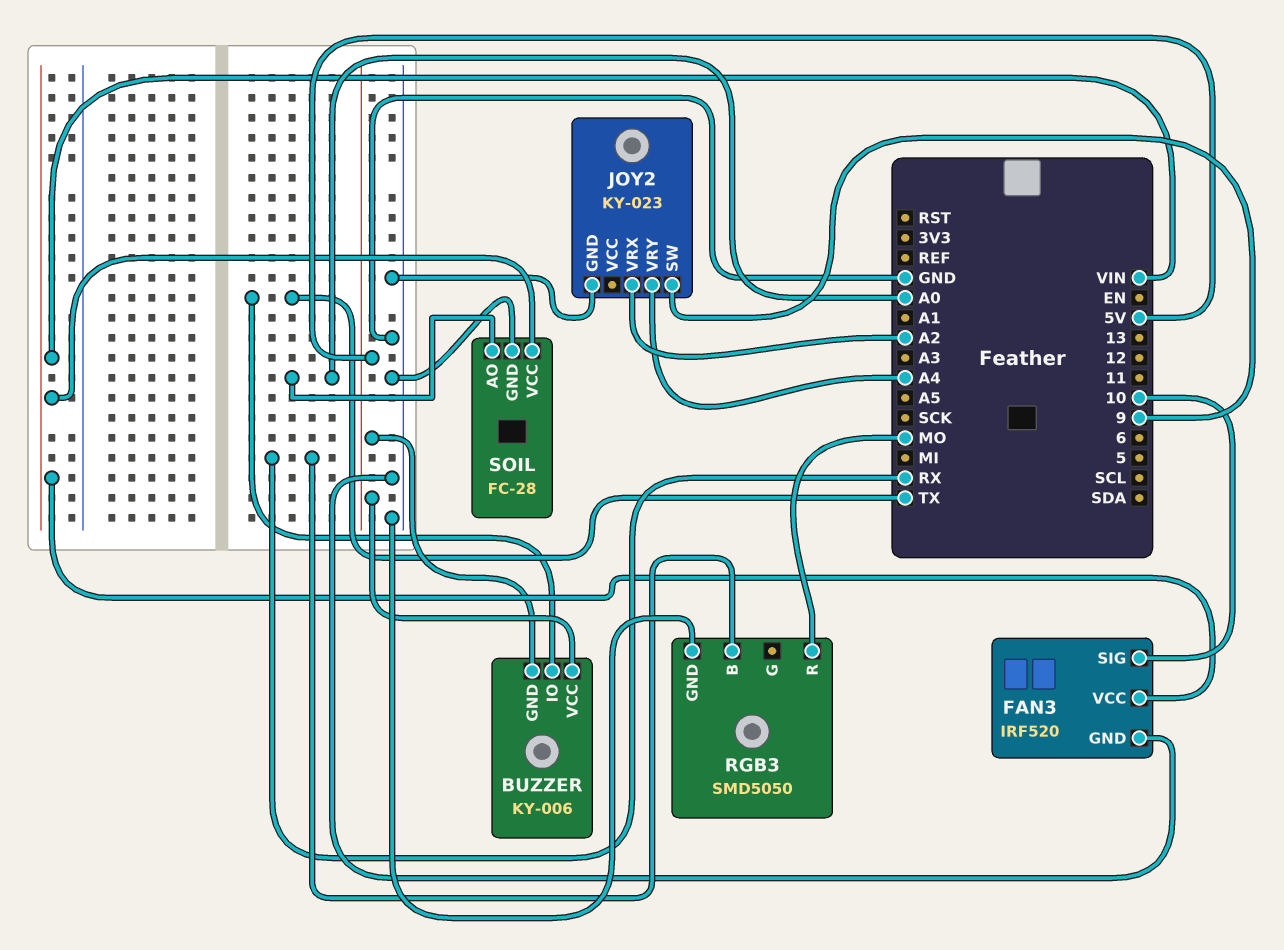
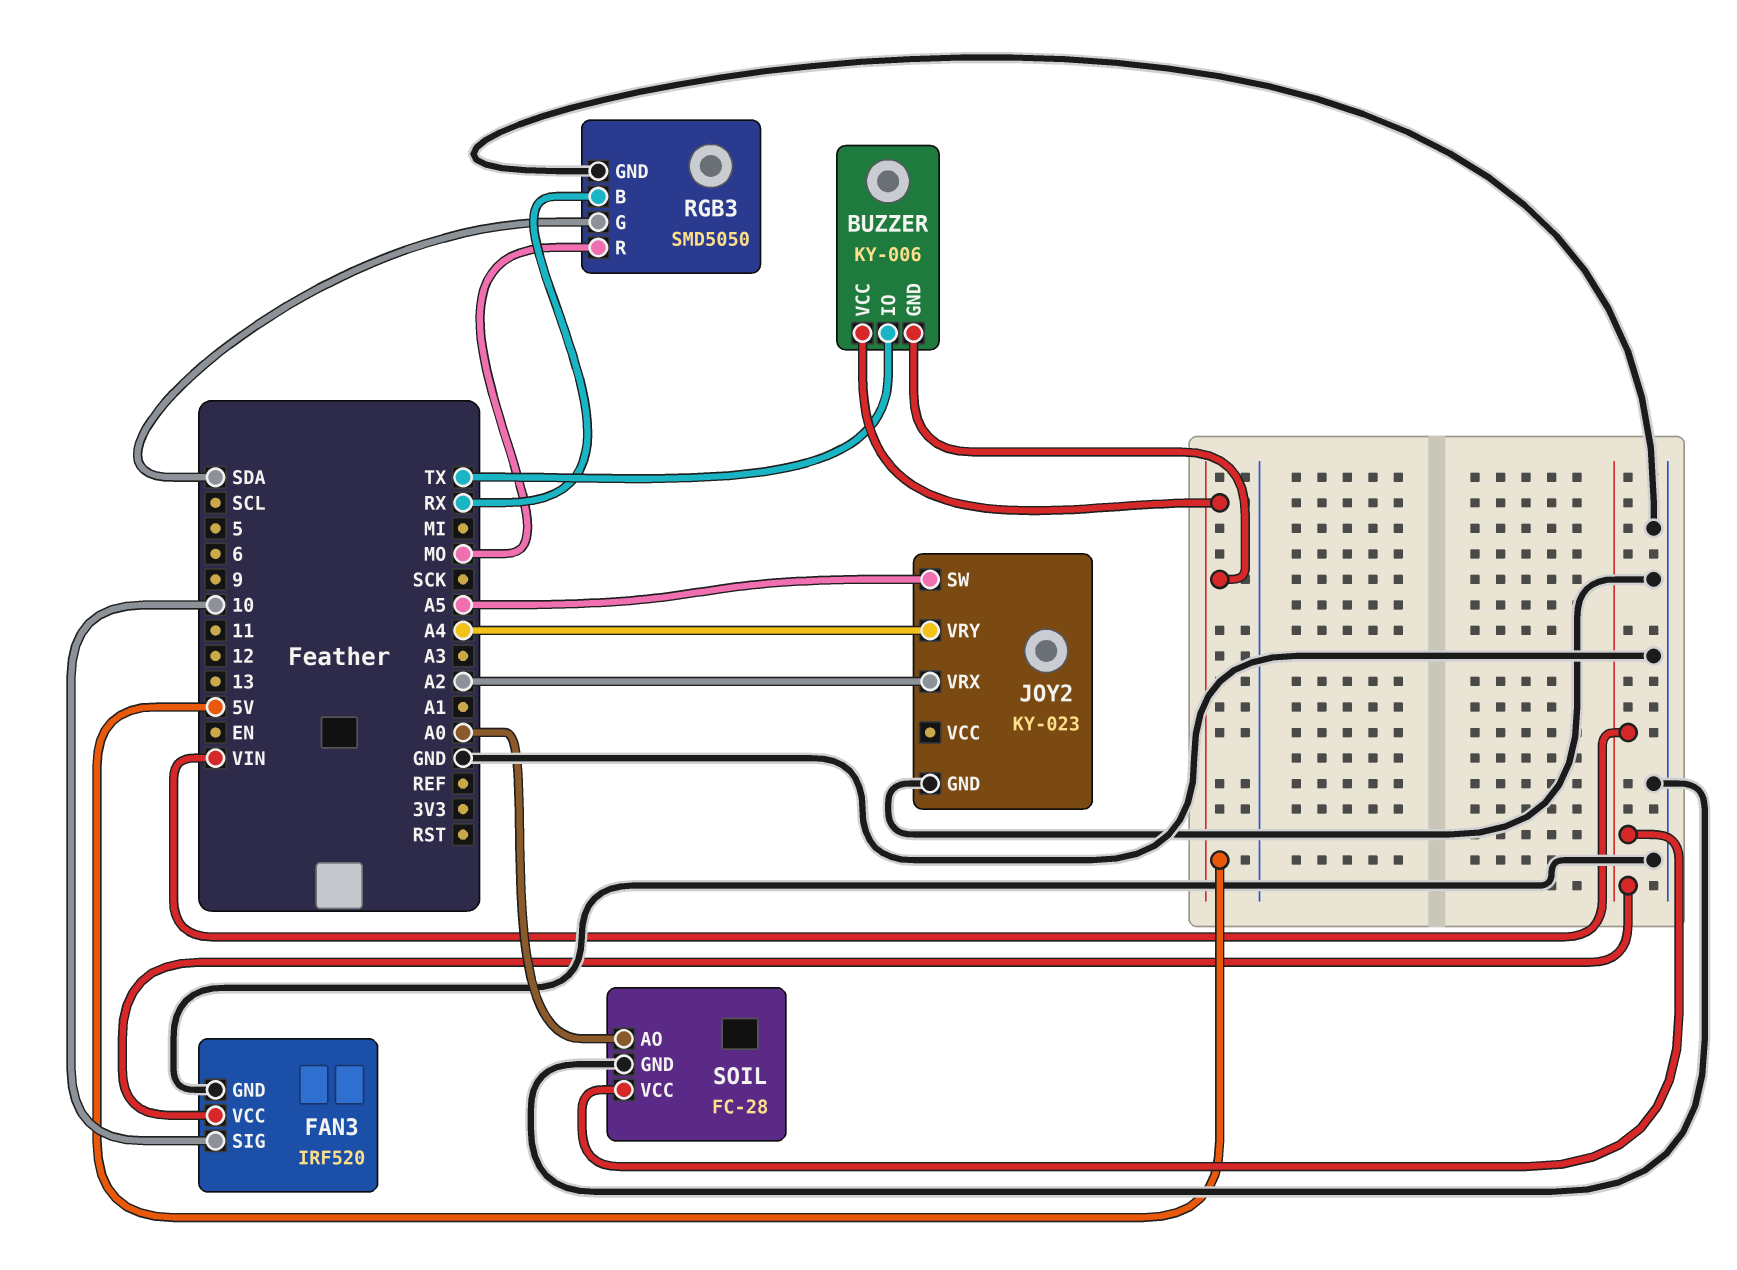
JOY2 pin SW: 9 -> A5
RGB3 pin G: none -> SDA

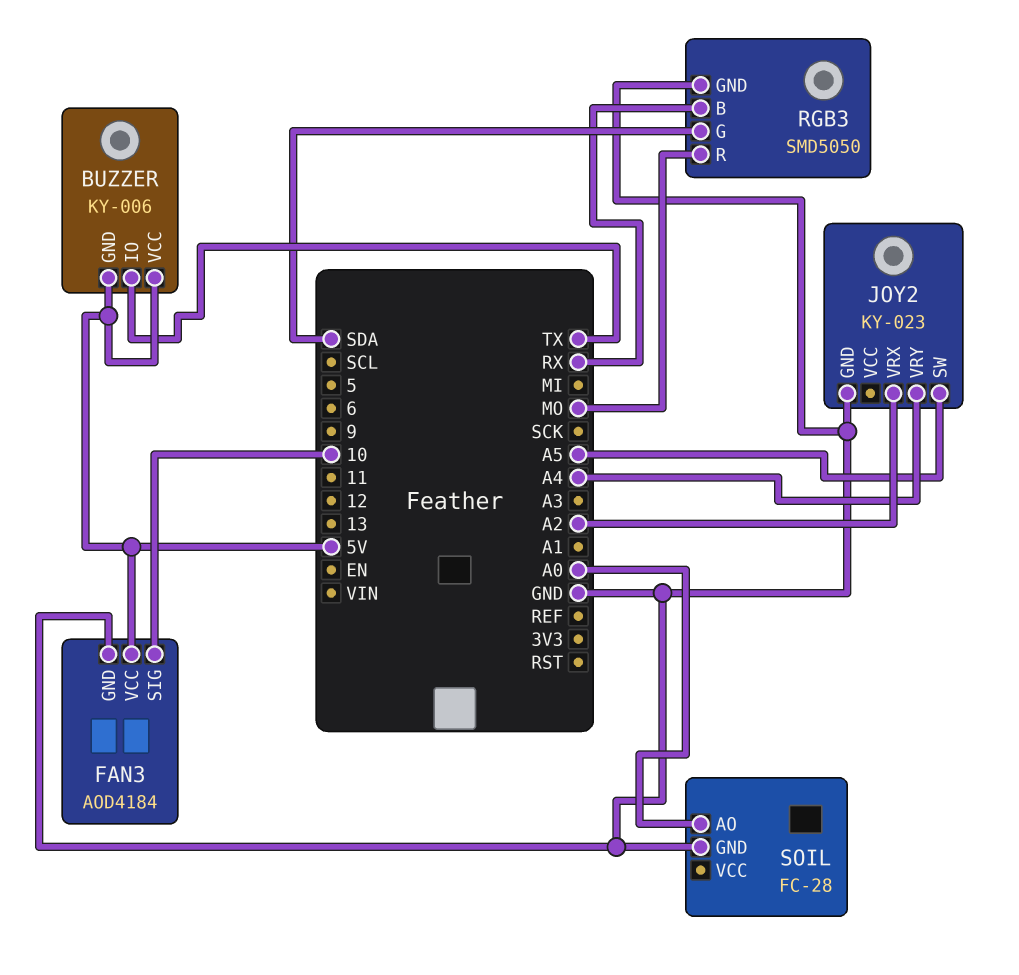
FAN3: IRF520 -> AOD4184
FAN3 pin VCC: VIN -> 5V
SOIL pin VCC: VIN -> none

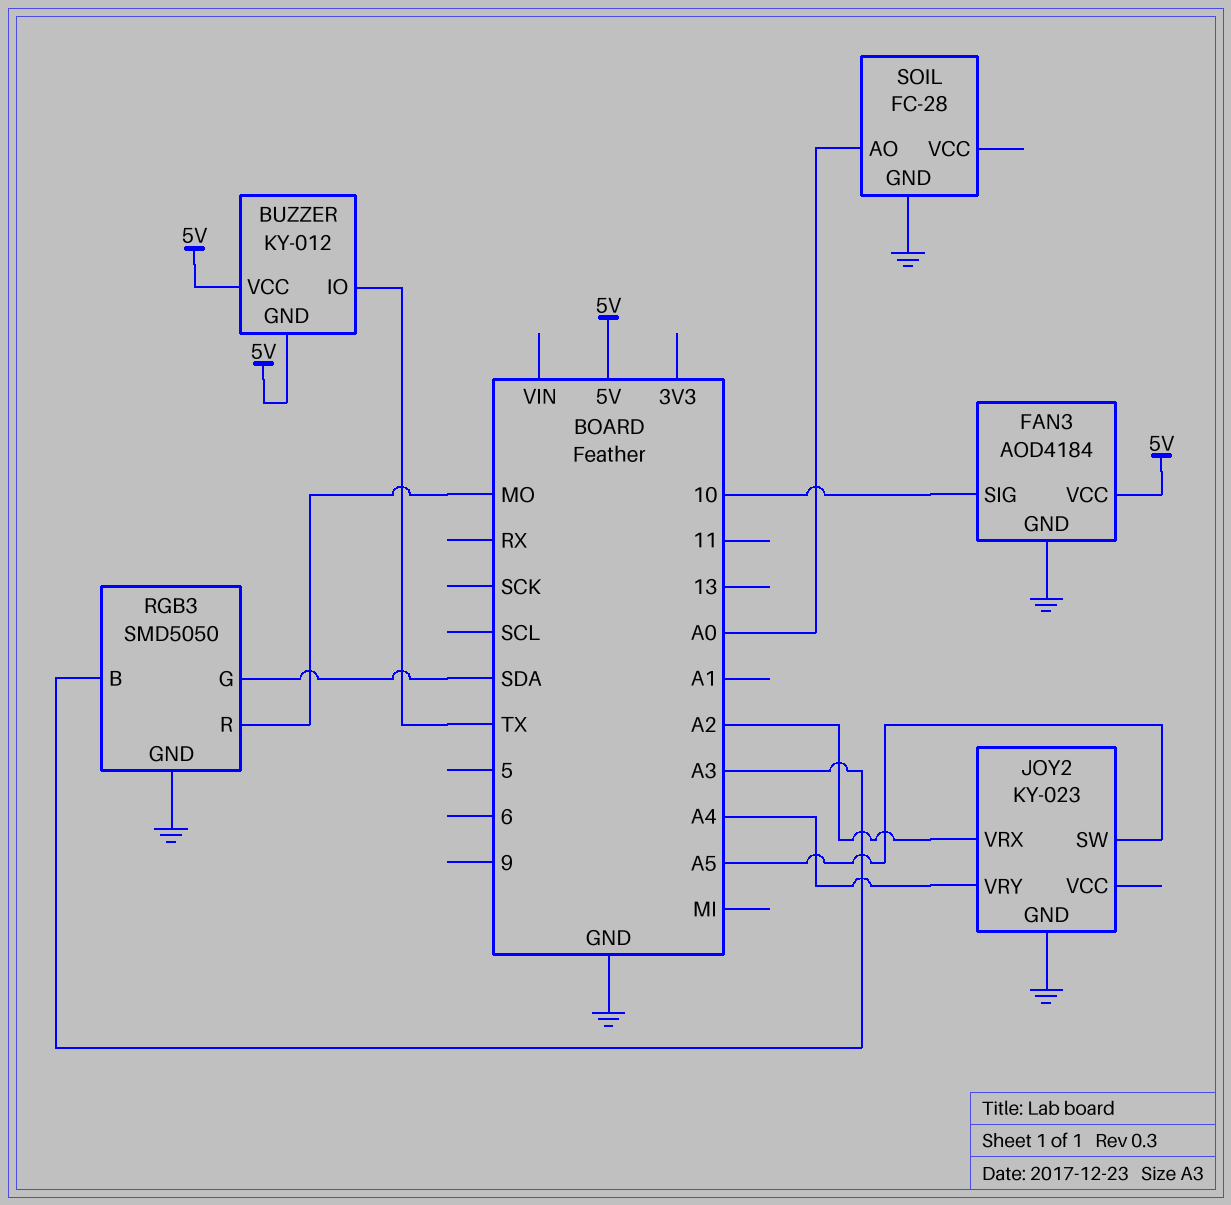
BUZZER: KY-006 -> KY-012
RGB3 pin B: RX -> A3

